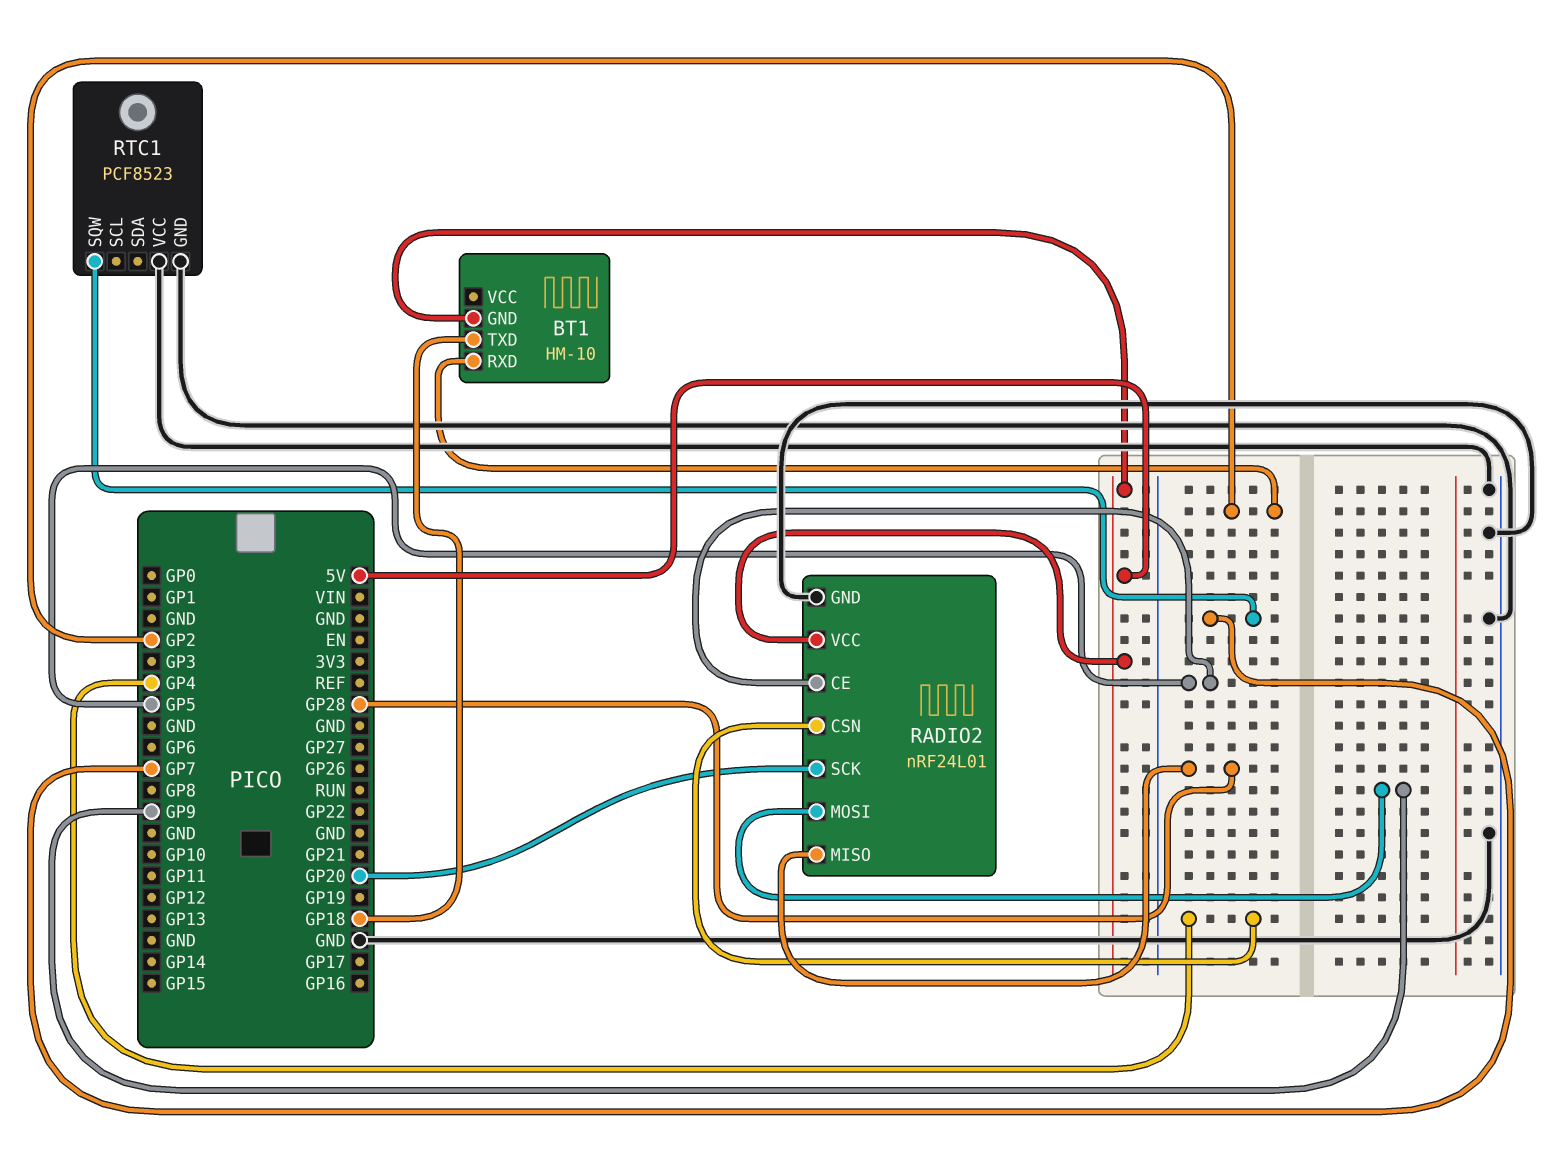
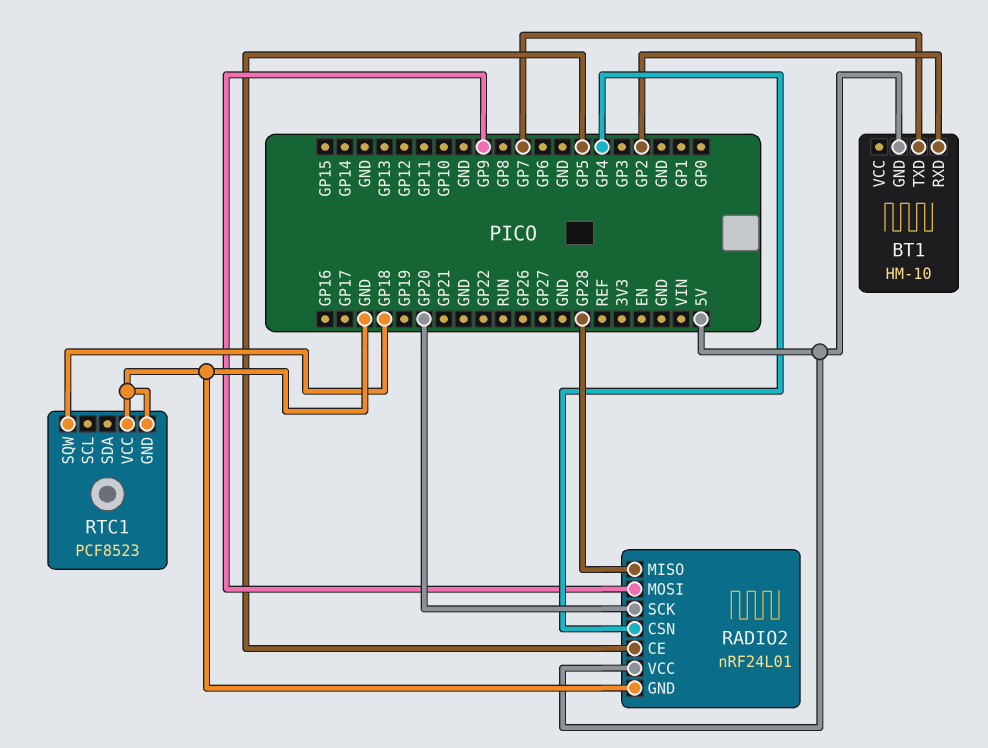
BT1 pin TXD: GP18 -> GP7
RTC1 pin SQW: GP7 -> GP18

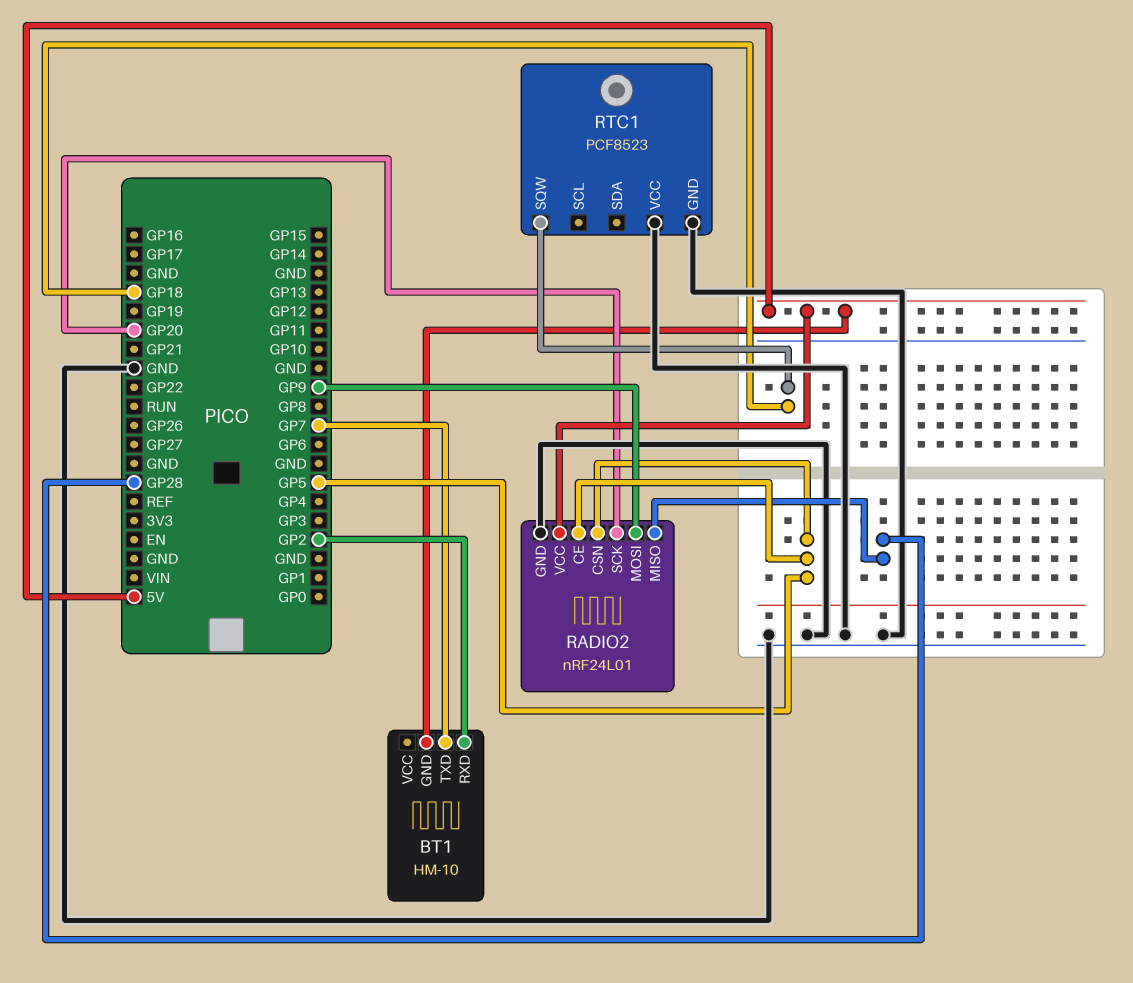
RADIO2 pin CSN: GP4 -> GP5

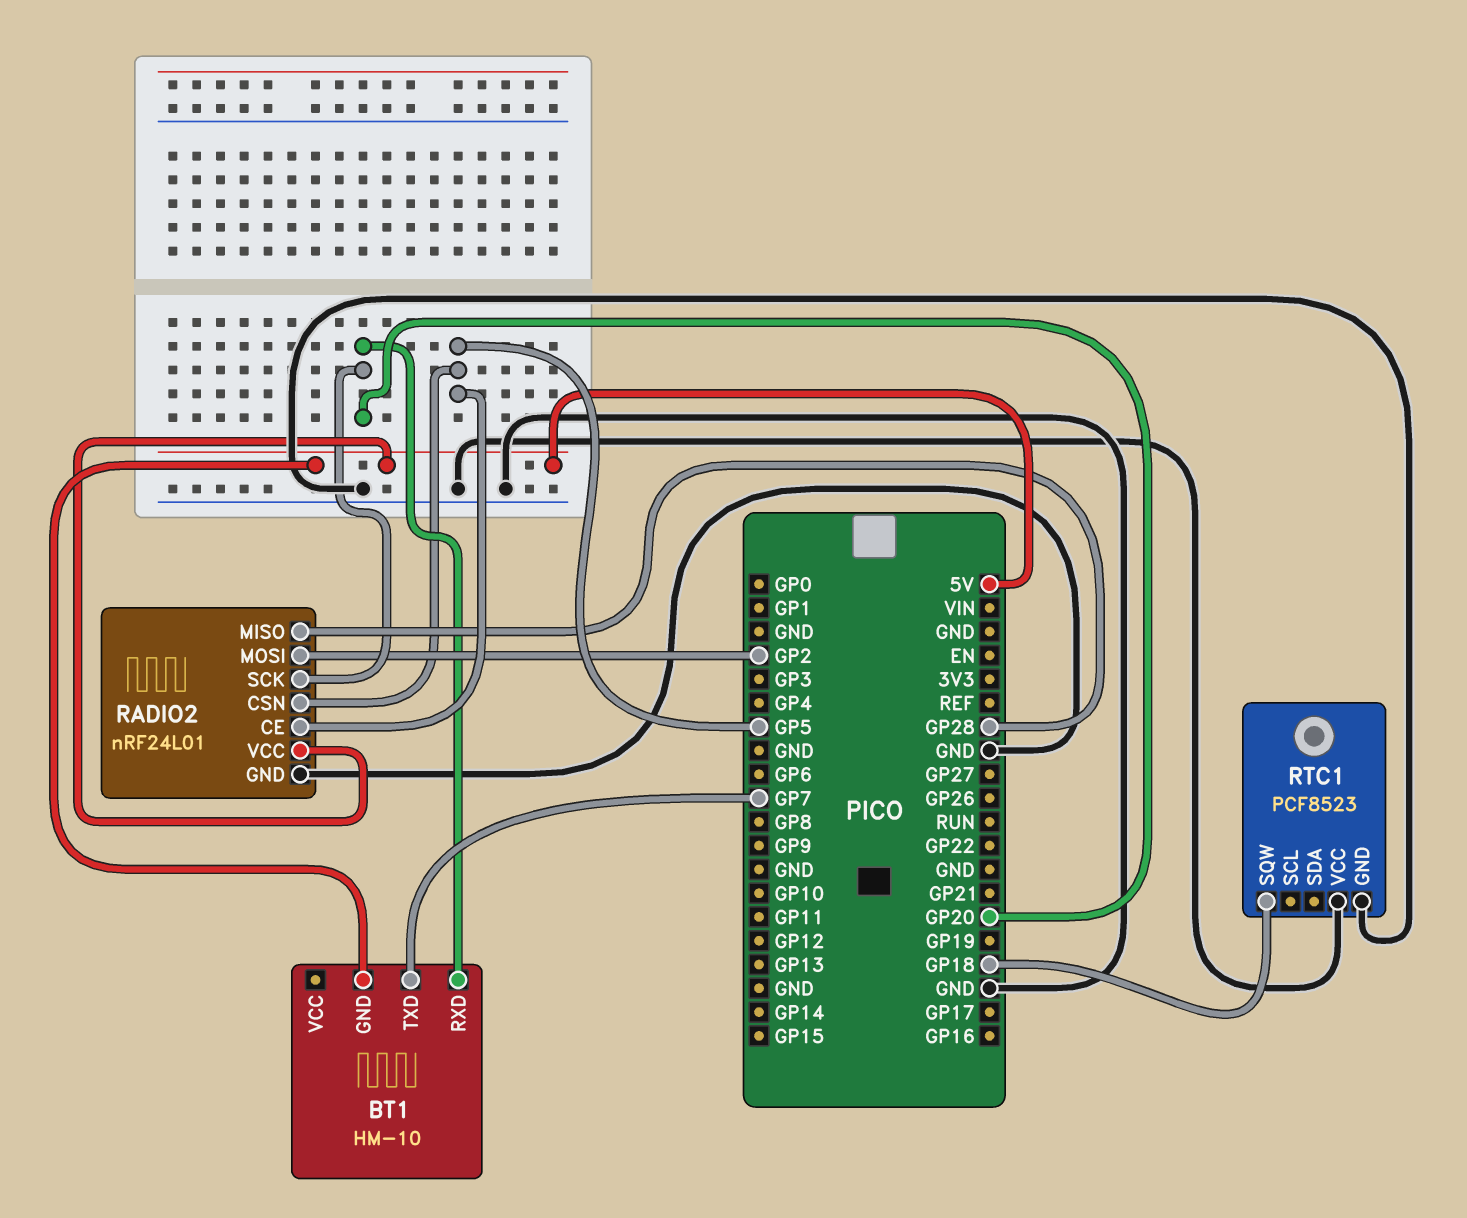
BT1 pin RXD: GP2 -> GP20
RADIO2 pin MOSI: GP9 -> GP2

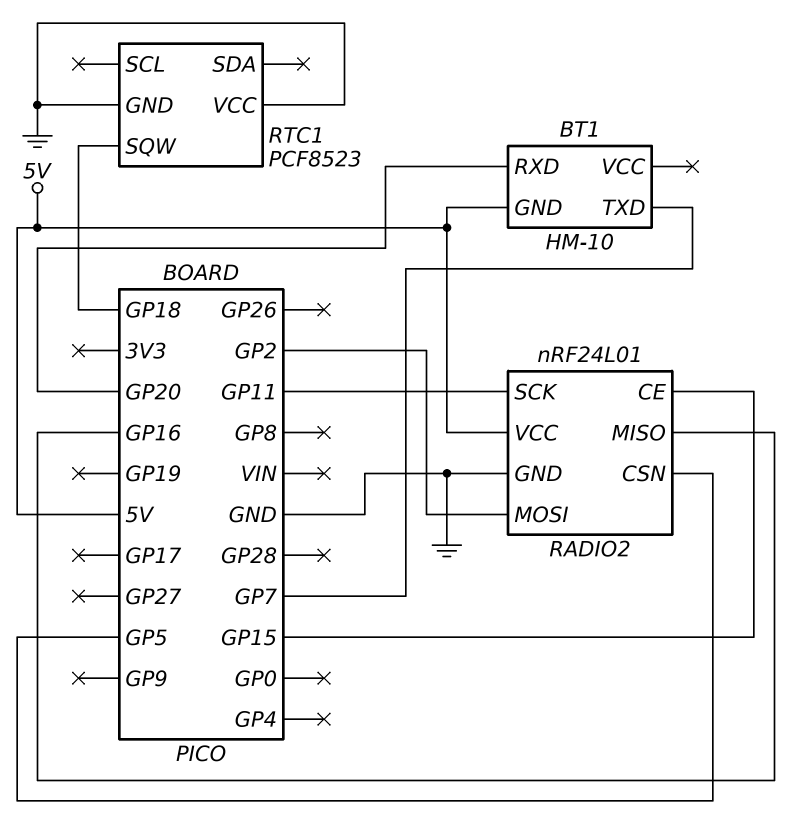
RADIO2 pin CE: GP5 -> GP15
RADIO2 pin MISO: GP28 -> GP16
RADIO2 pin SCK: GP20 -> GP11

